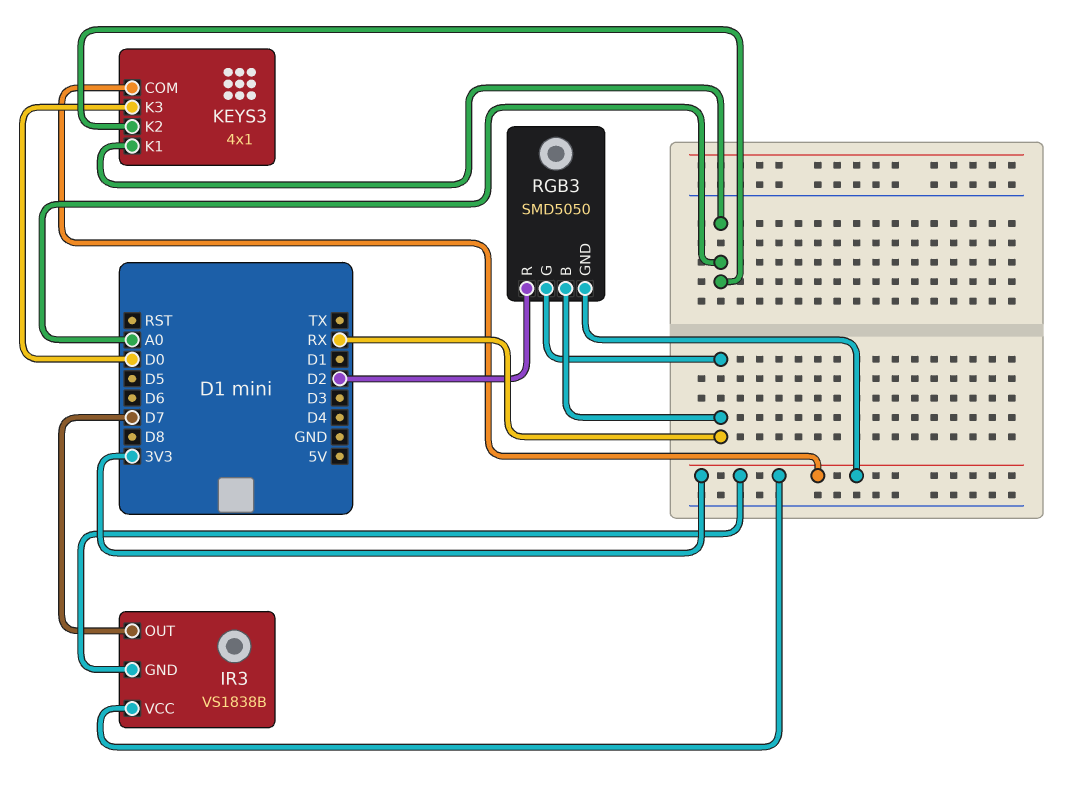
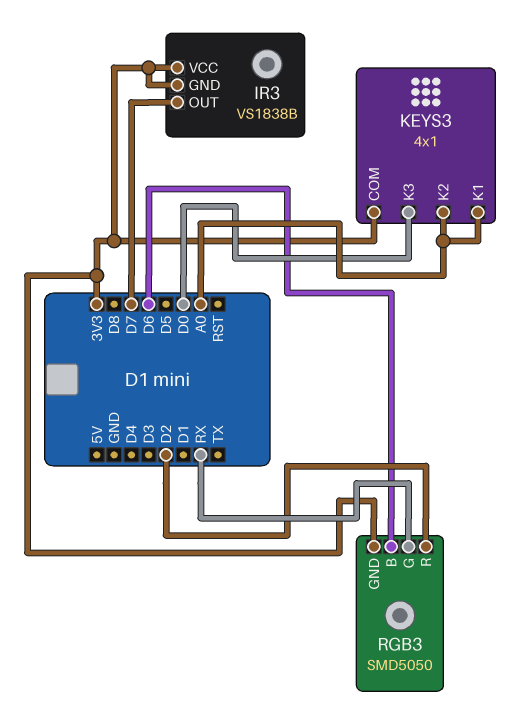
RGB3 pin B: RX -> D6

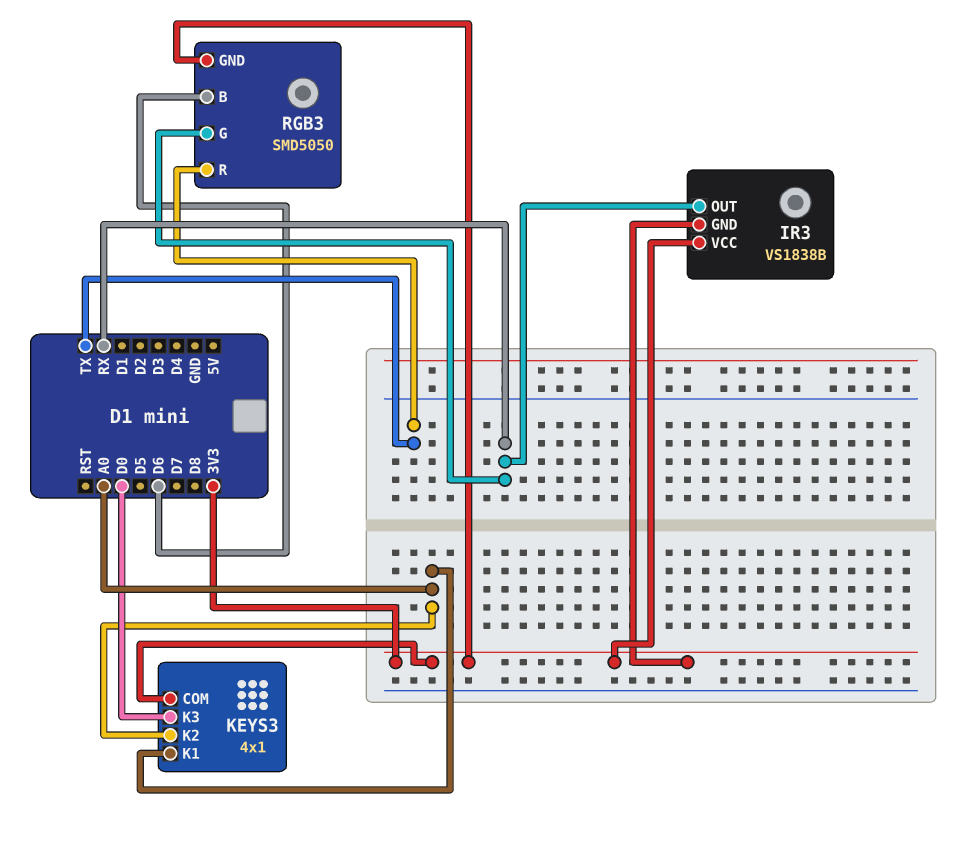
IR3 pin OUT: D7 -> RX
RGB3 pin R: D2 -> TX

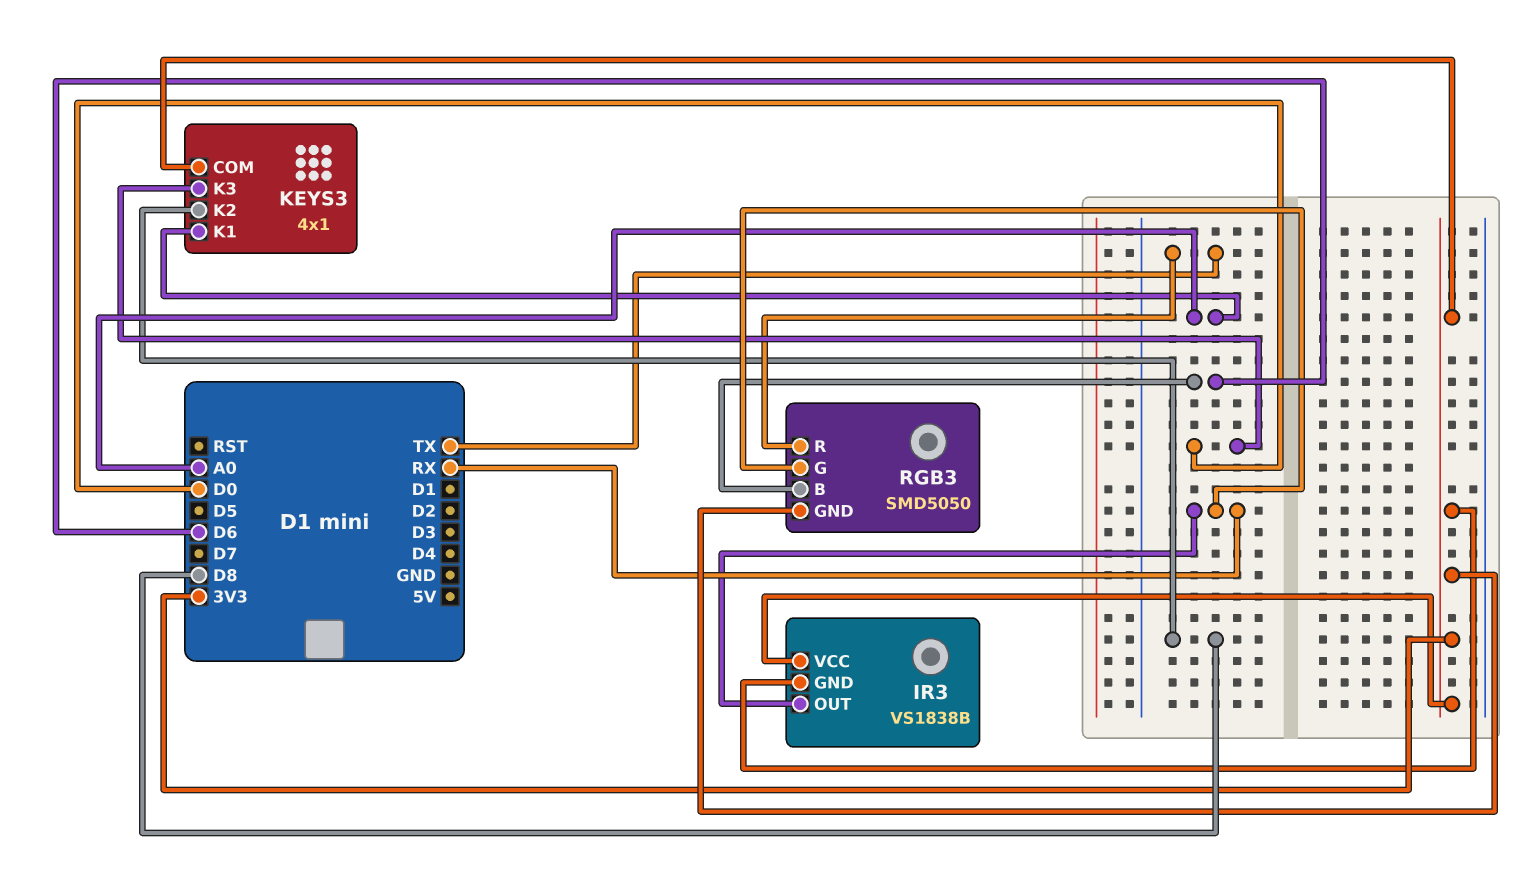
KEYS3 pin K2: A0 -> D8

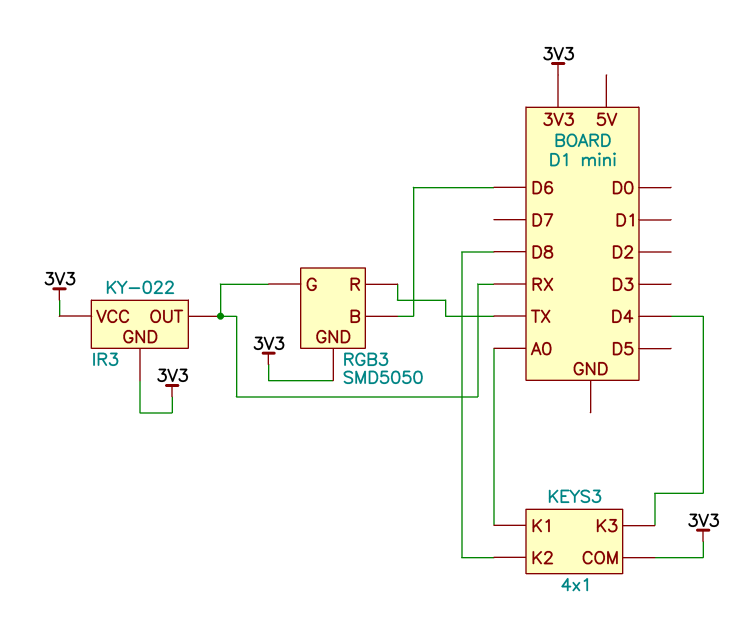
IR3: VS1838B -> KY-022
KEYS3 pin K3: D0 -> D4

